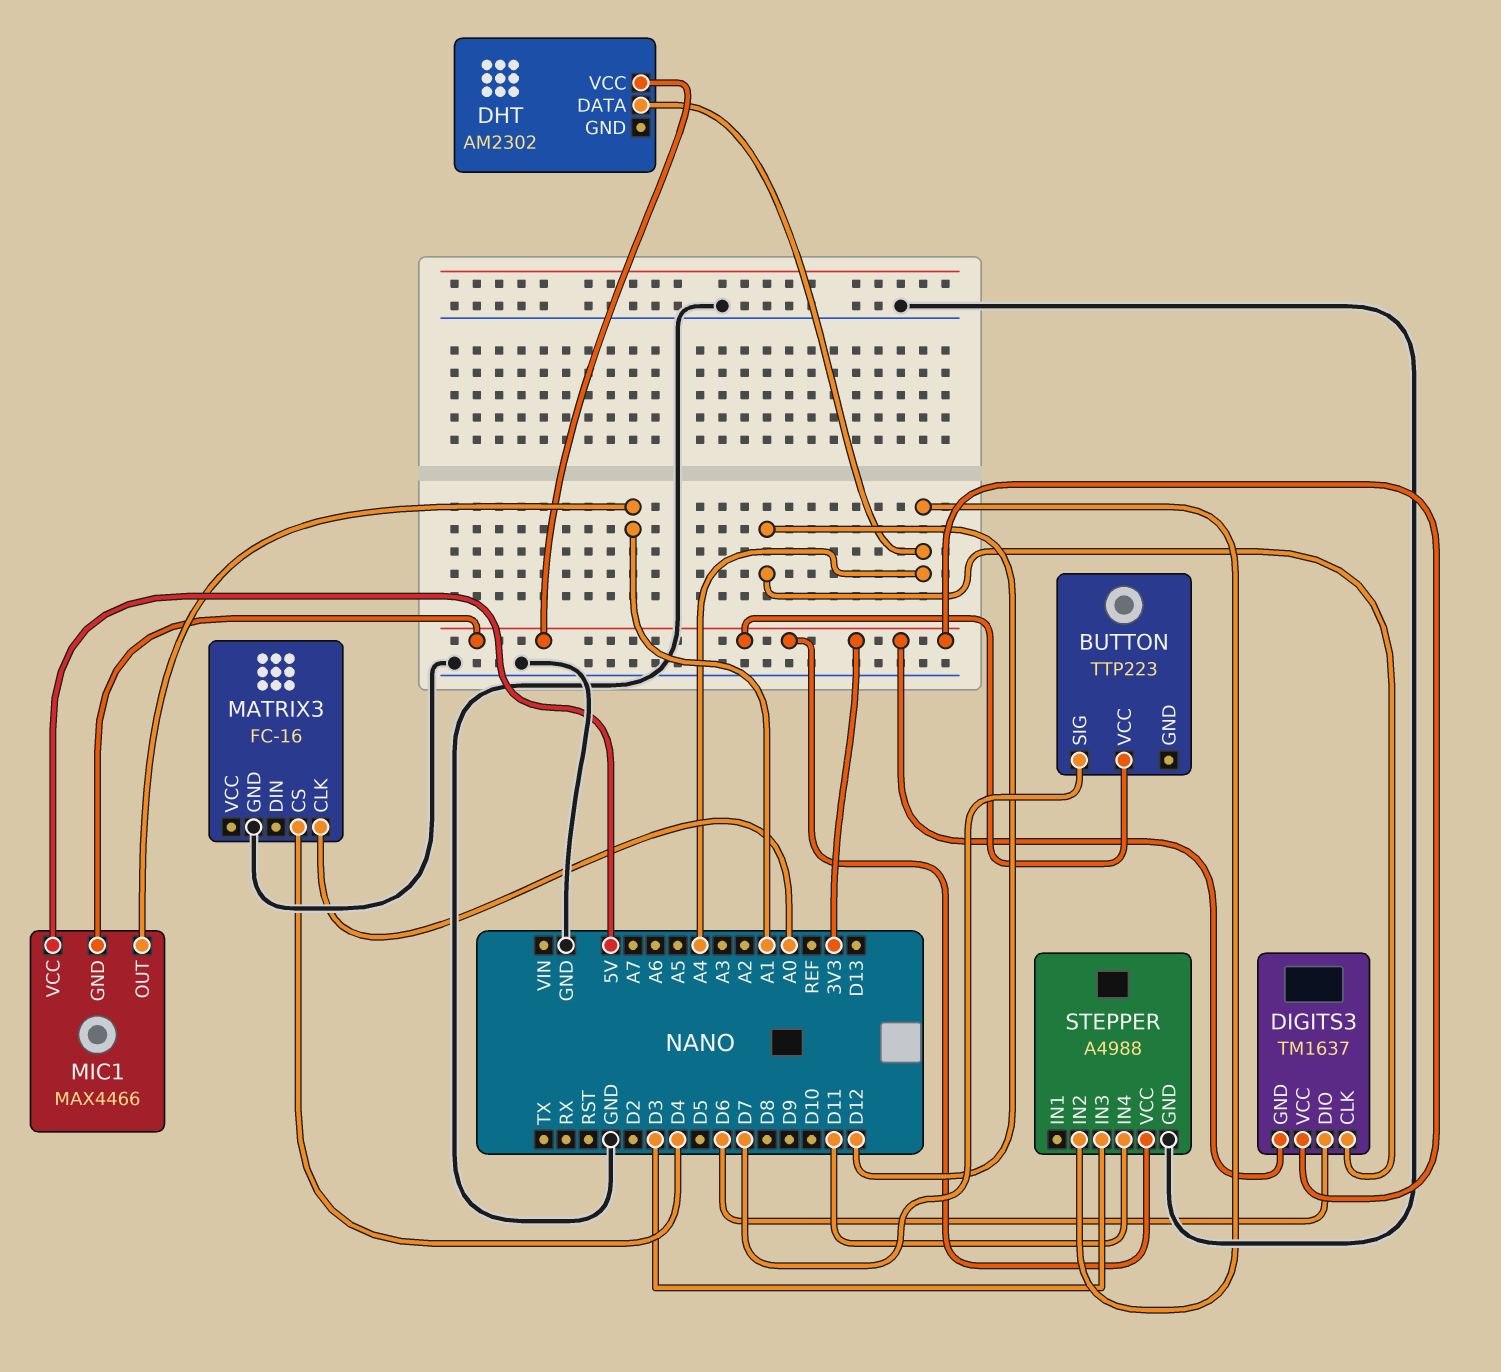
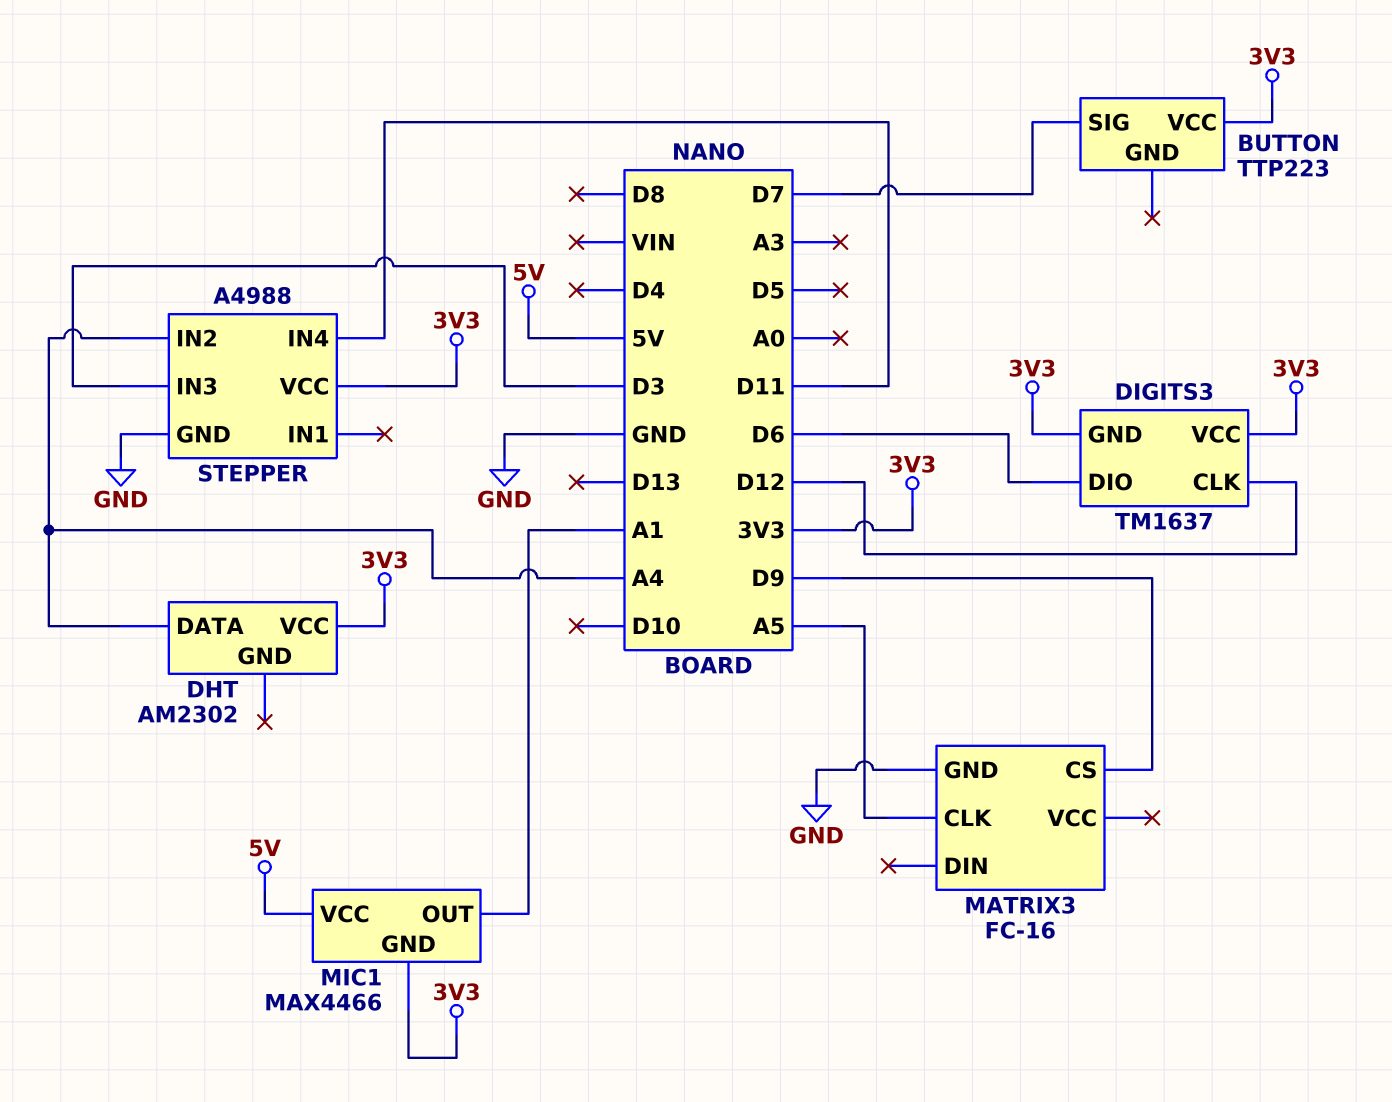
MATRIX3 pin CLK: A0 -> A5
MATRIX3 pin CS: D4 -> D9

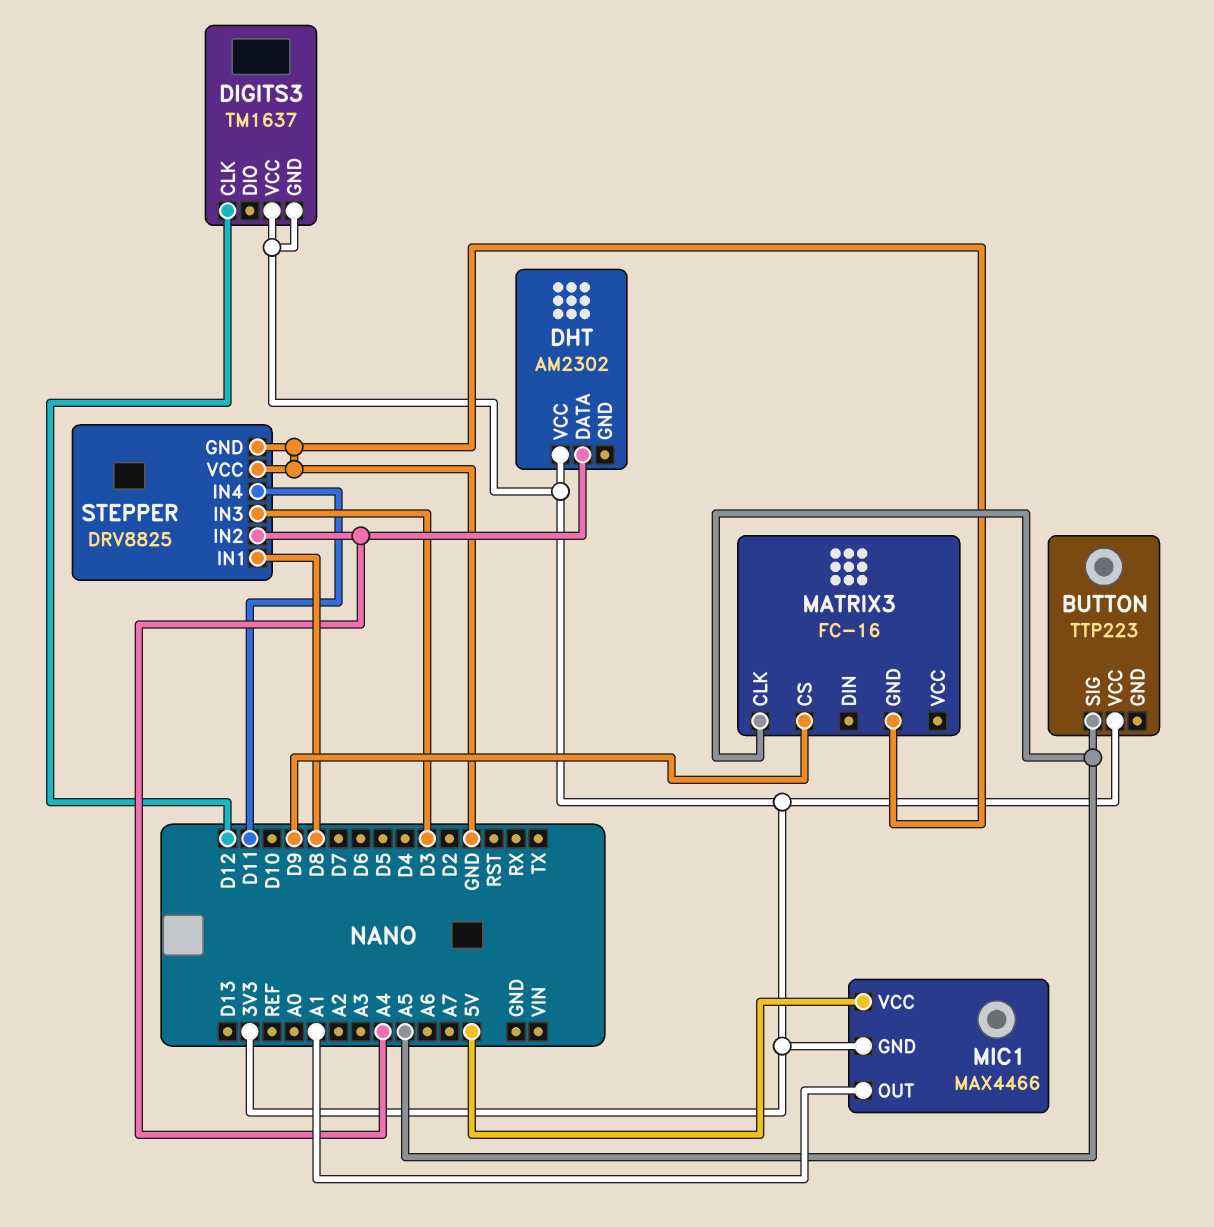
BUTTON pin SIG: D7 -> A5
DIGITS3 pin DIO: D6 -> none
STEPPER: A4988 -> DRV8825
STEPPER pin IN1: none -> D8
STEPPER pin VCC: 3V3 -> GND

